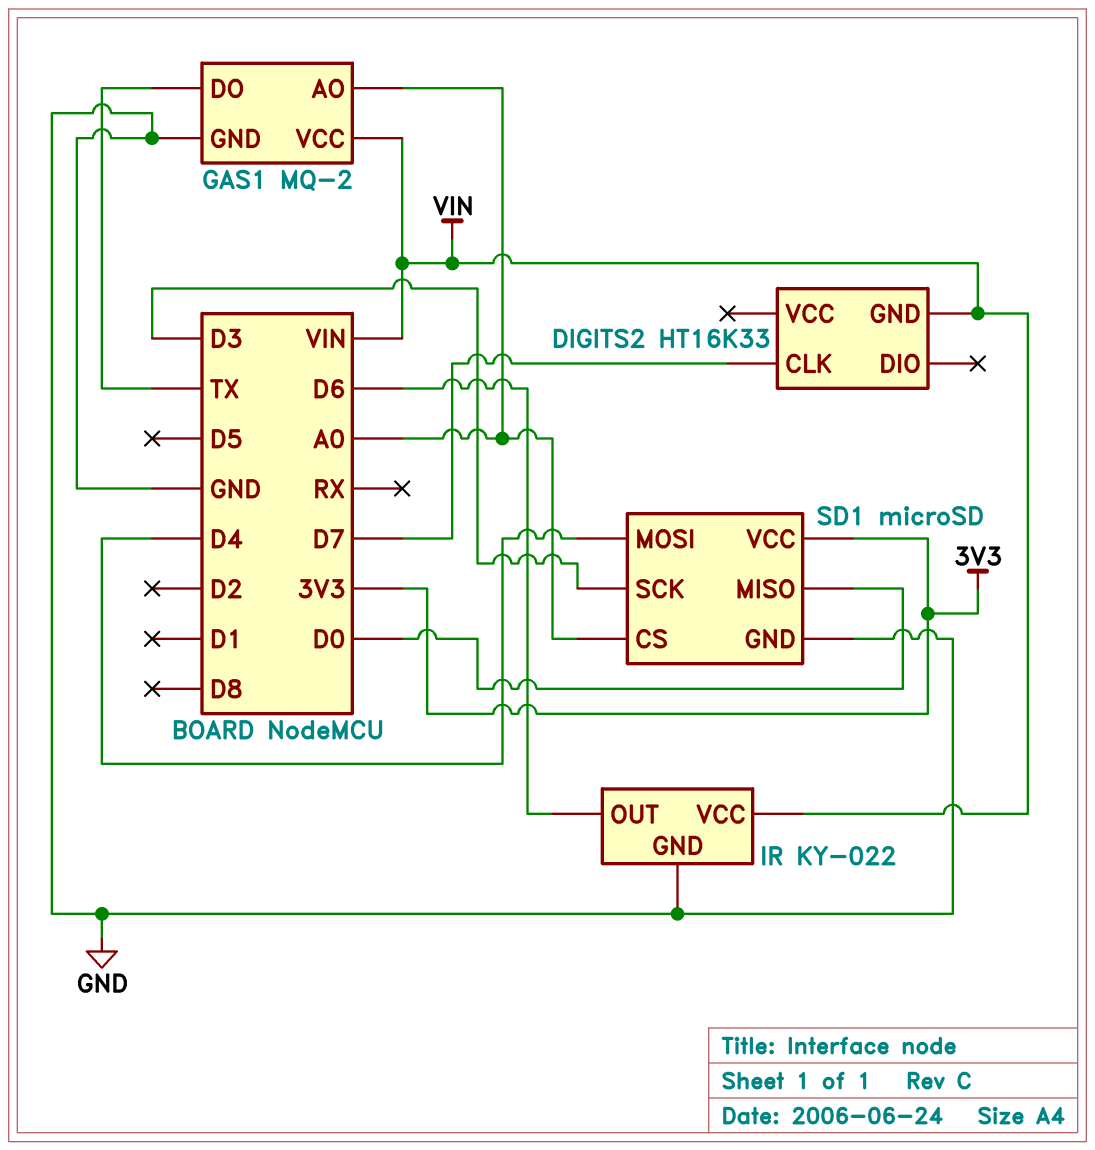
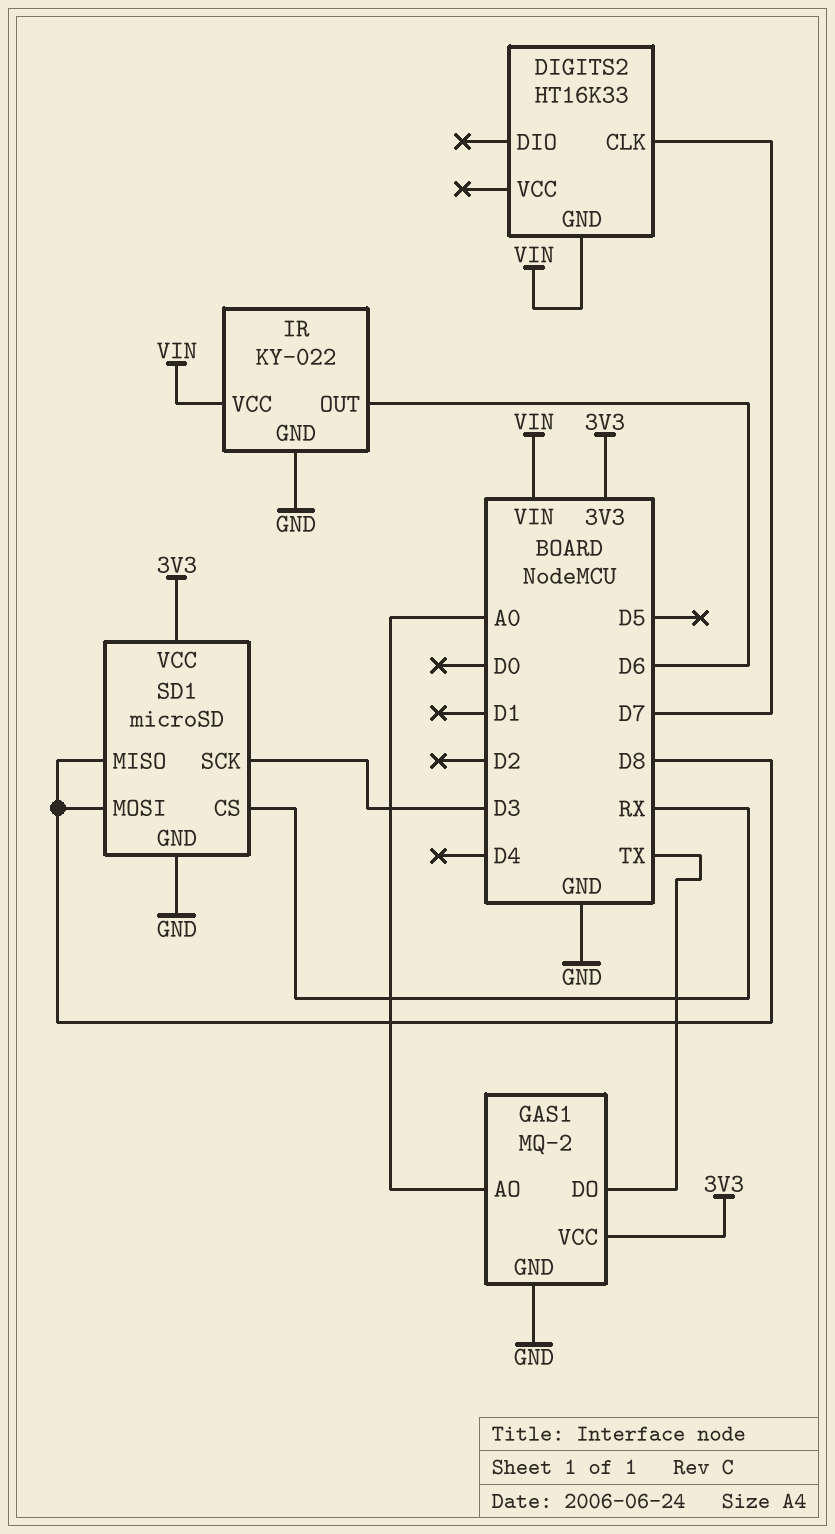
GAS1 pin VCC: VIN -> 3V3
SD1 pin CS: A0 -> RX
SD1 pin MISO: D0 -> D8
SD1 pin MOSI: D4 -> D8

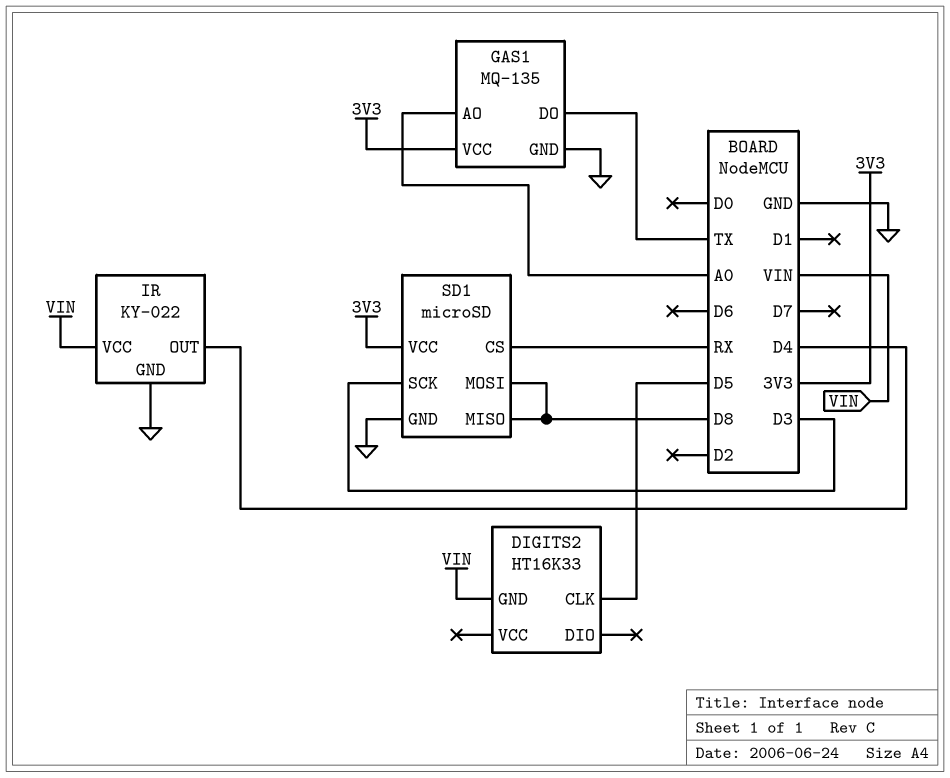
DIGITS2 pin CLK: D7 -> D5
GAS1: MQ-2 -> MQ-135
IR pin OUT: D6 -> D4

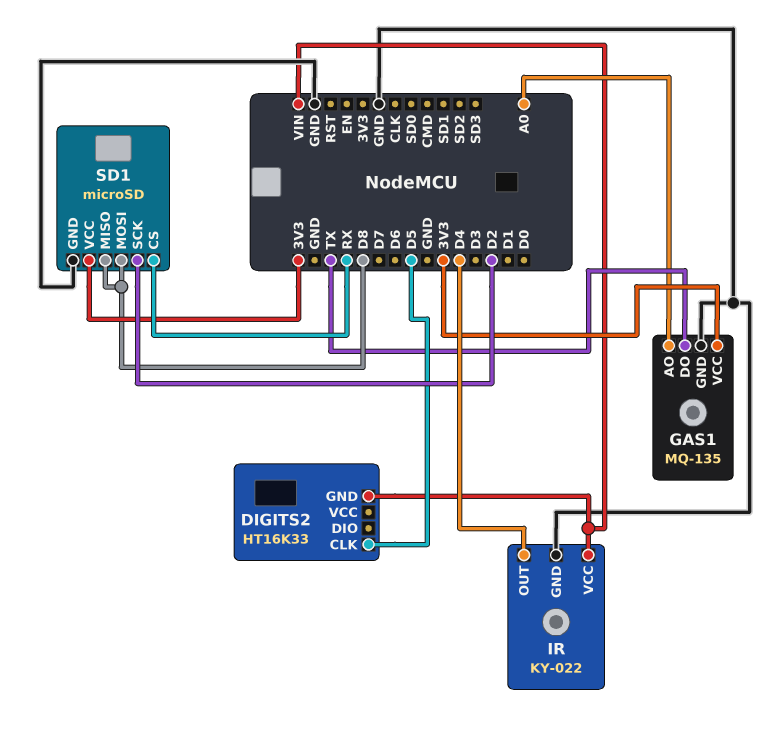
SD1 pin SCK: D3 -> D2

